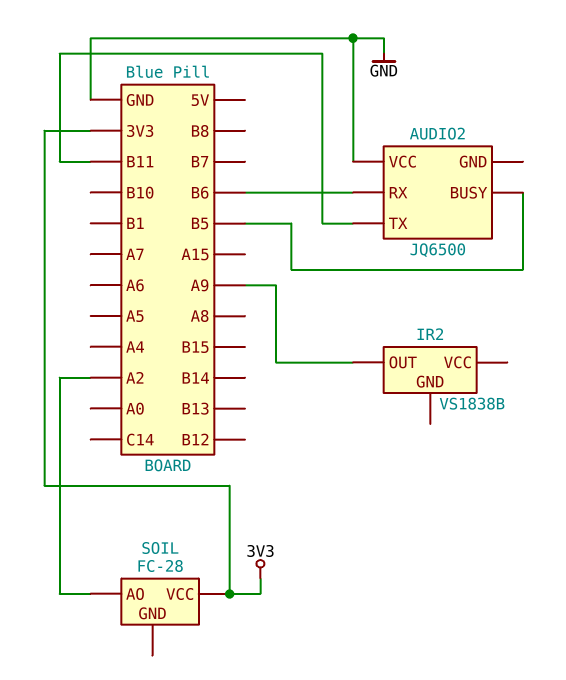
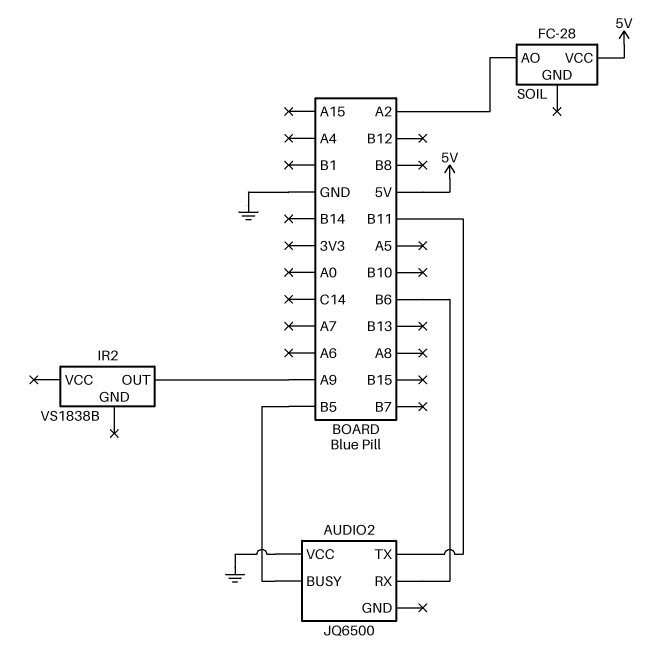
SOIL pin VCC: 3V3 -> 5V

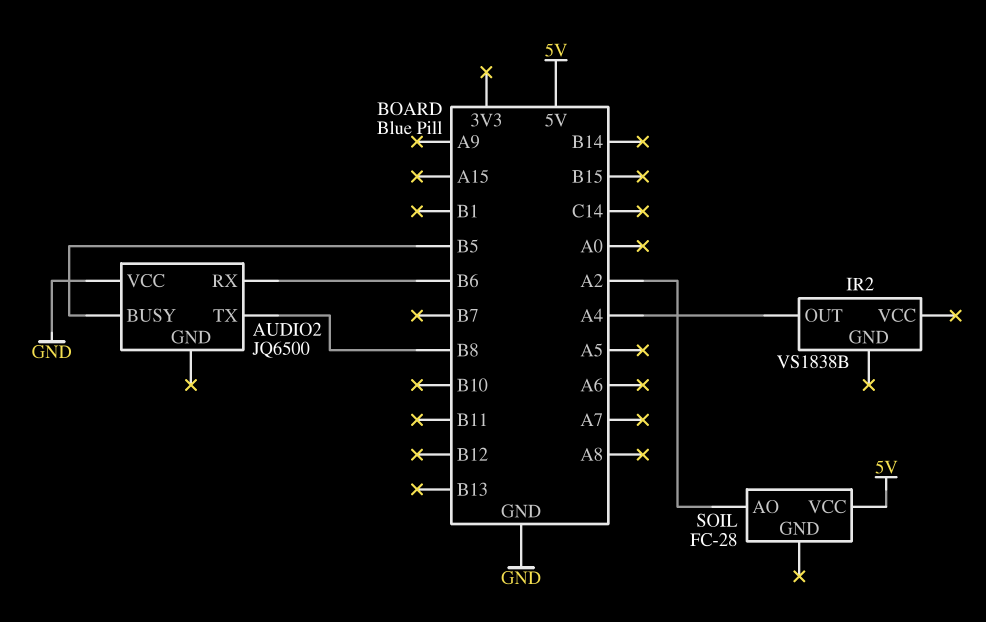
AUDIO2 pin TX: B11 -> B8
IR2 pin OUT: A9 -> A4

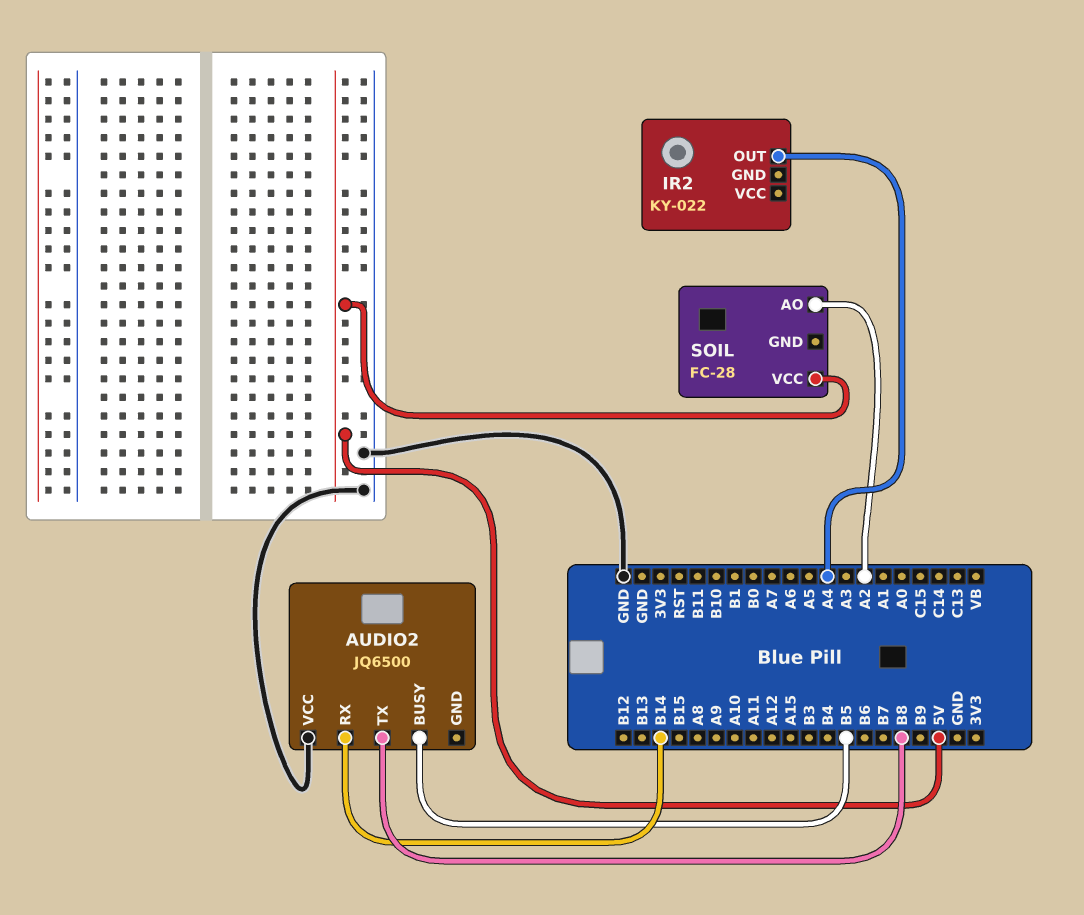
AUDIO2 pin RX: B6 -> B14
IR2: VS1838B -> KY-022

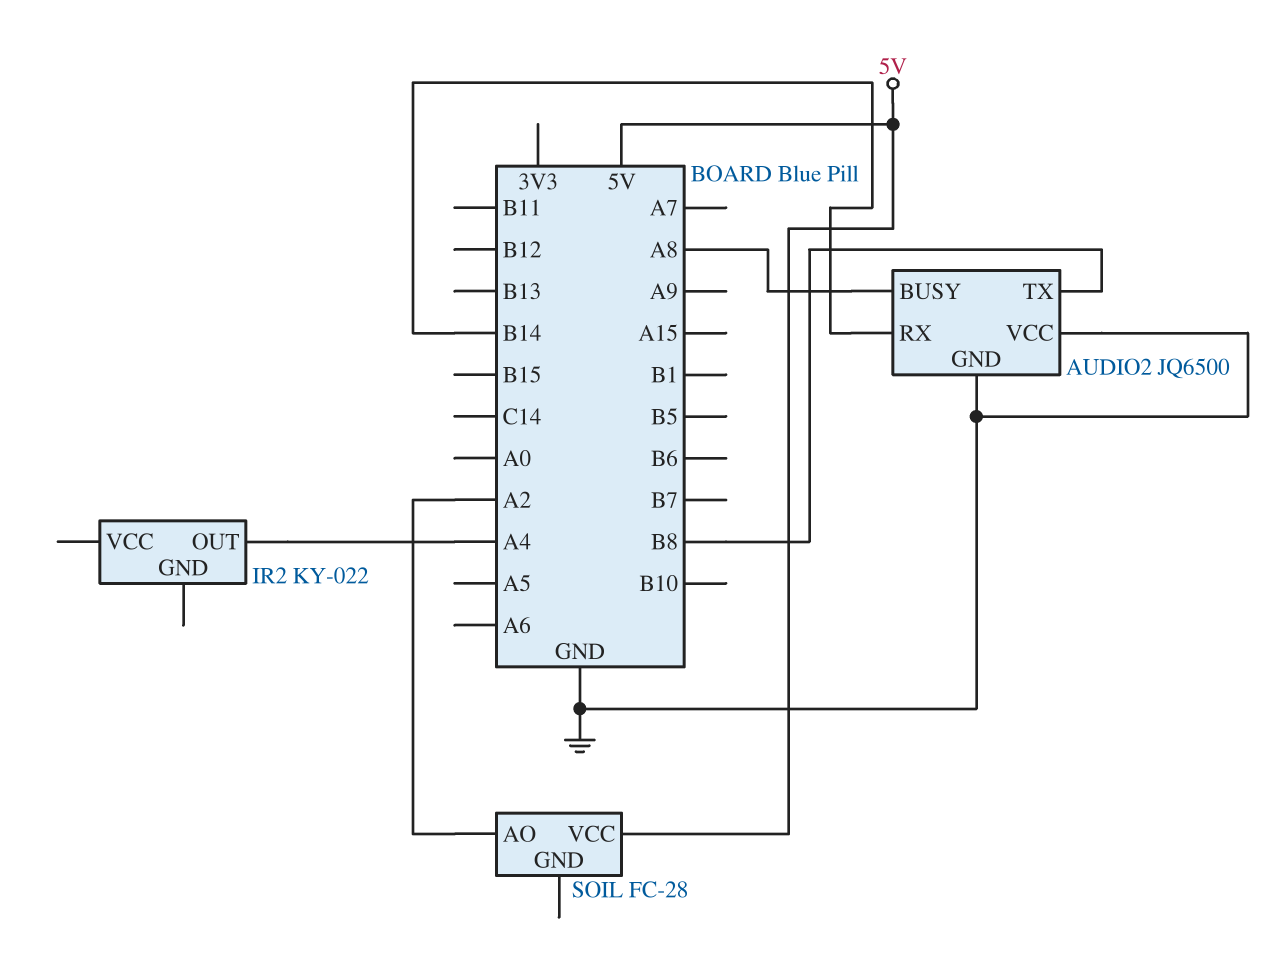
AUDIO2 pin BUSY: B5 -> A8
AUDIO2 pin GND: none -> GND

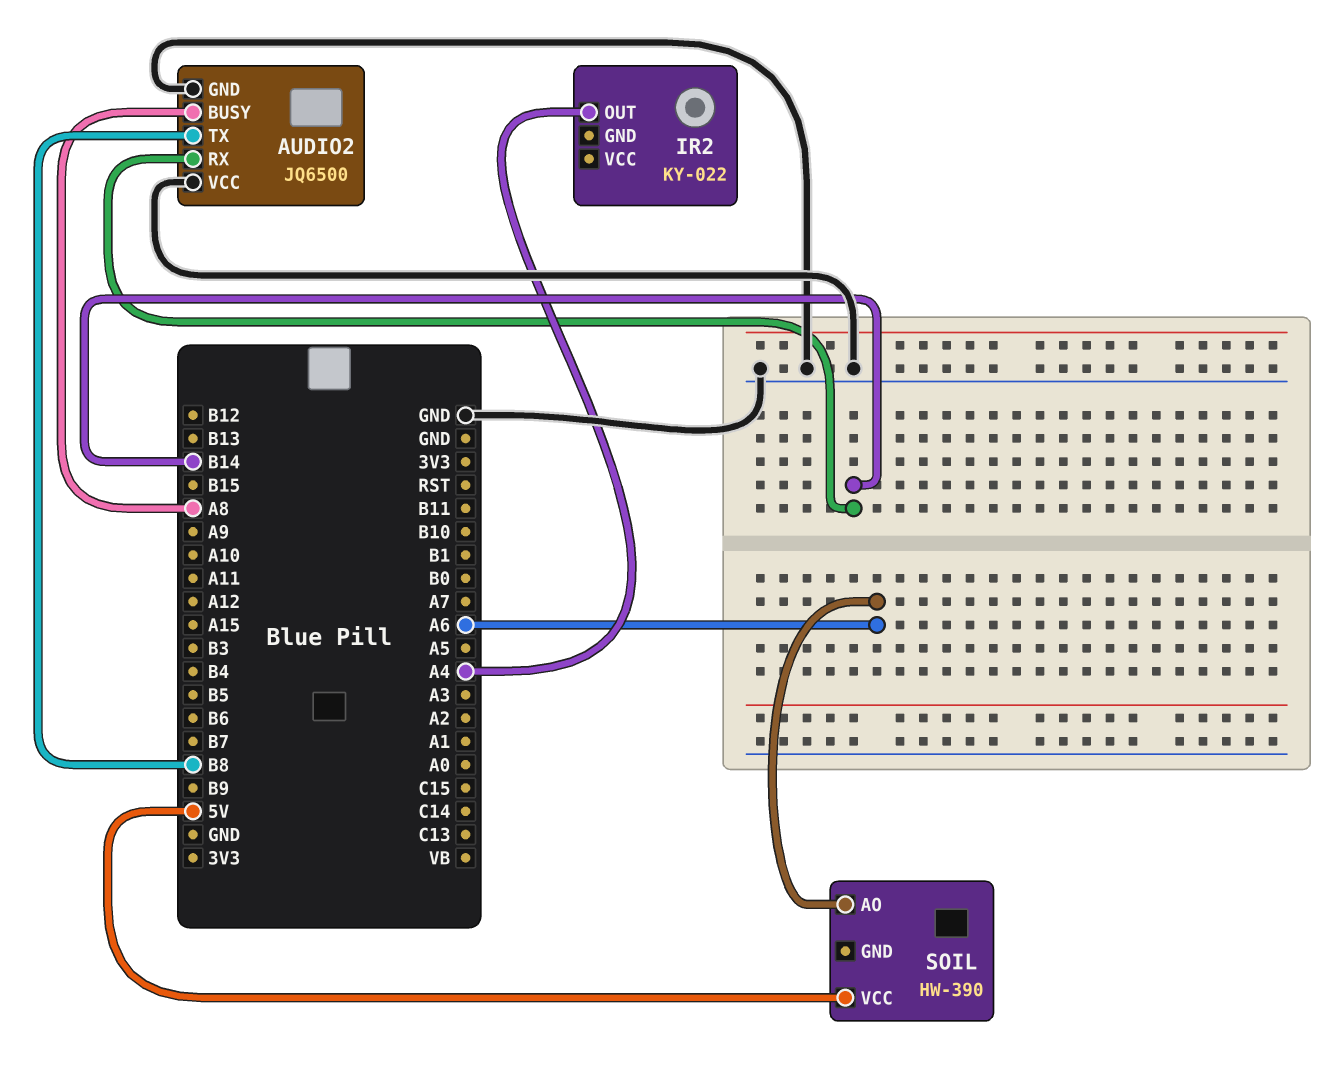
SOIL: FC-28 -> HW-390
SOIL pin AO: A2 -> A6

